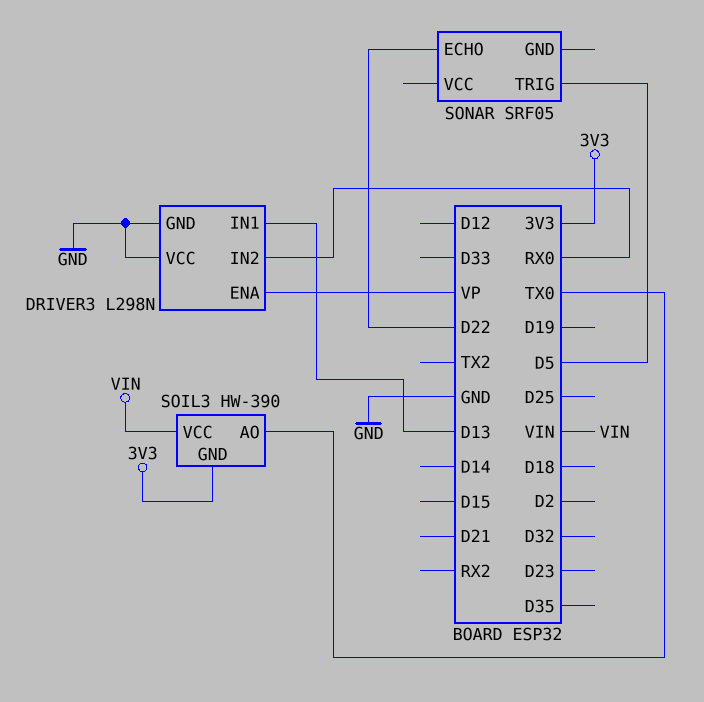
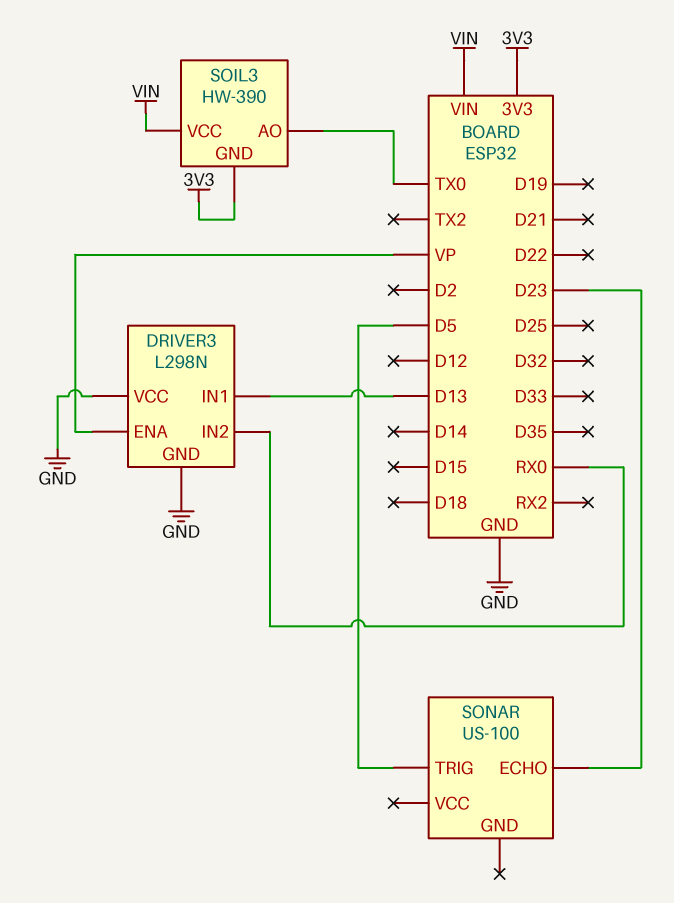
SONAR: SRF05 -> US-100
SONAR pin ECHO: D22 -> D23

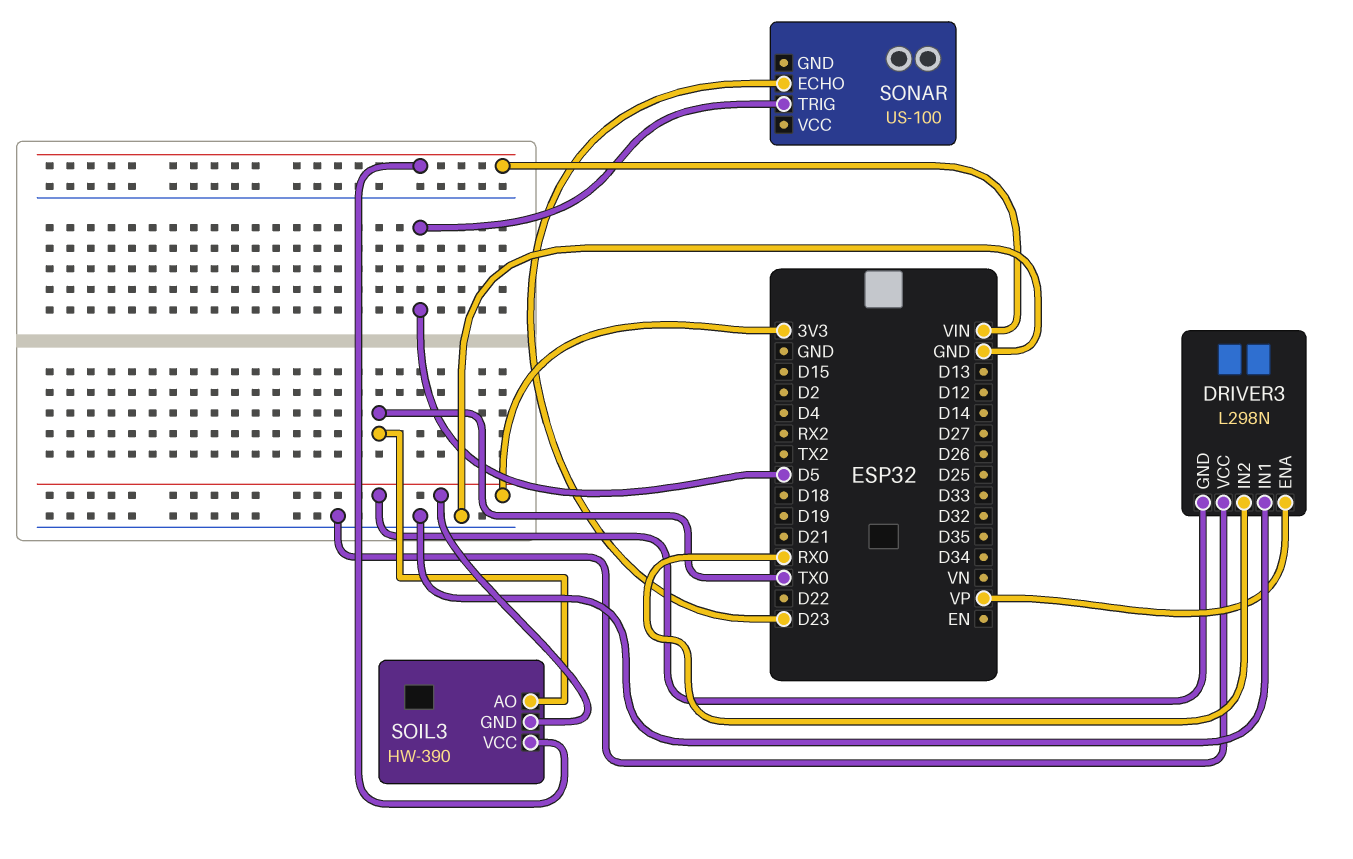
DRIVER3 pin GND: GND -> 3V3
DRIVER3 pin IN1: D13 -> GND

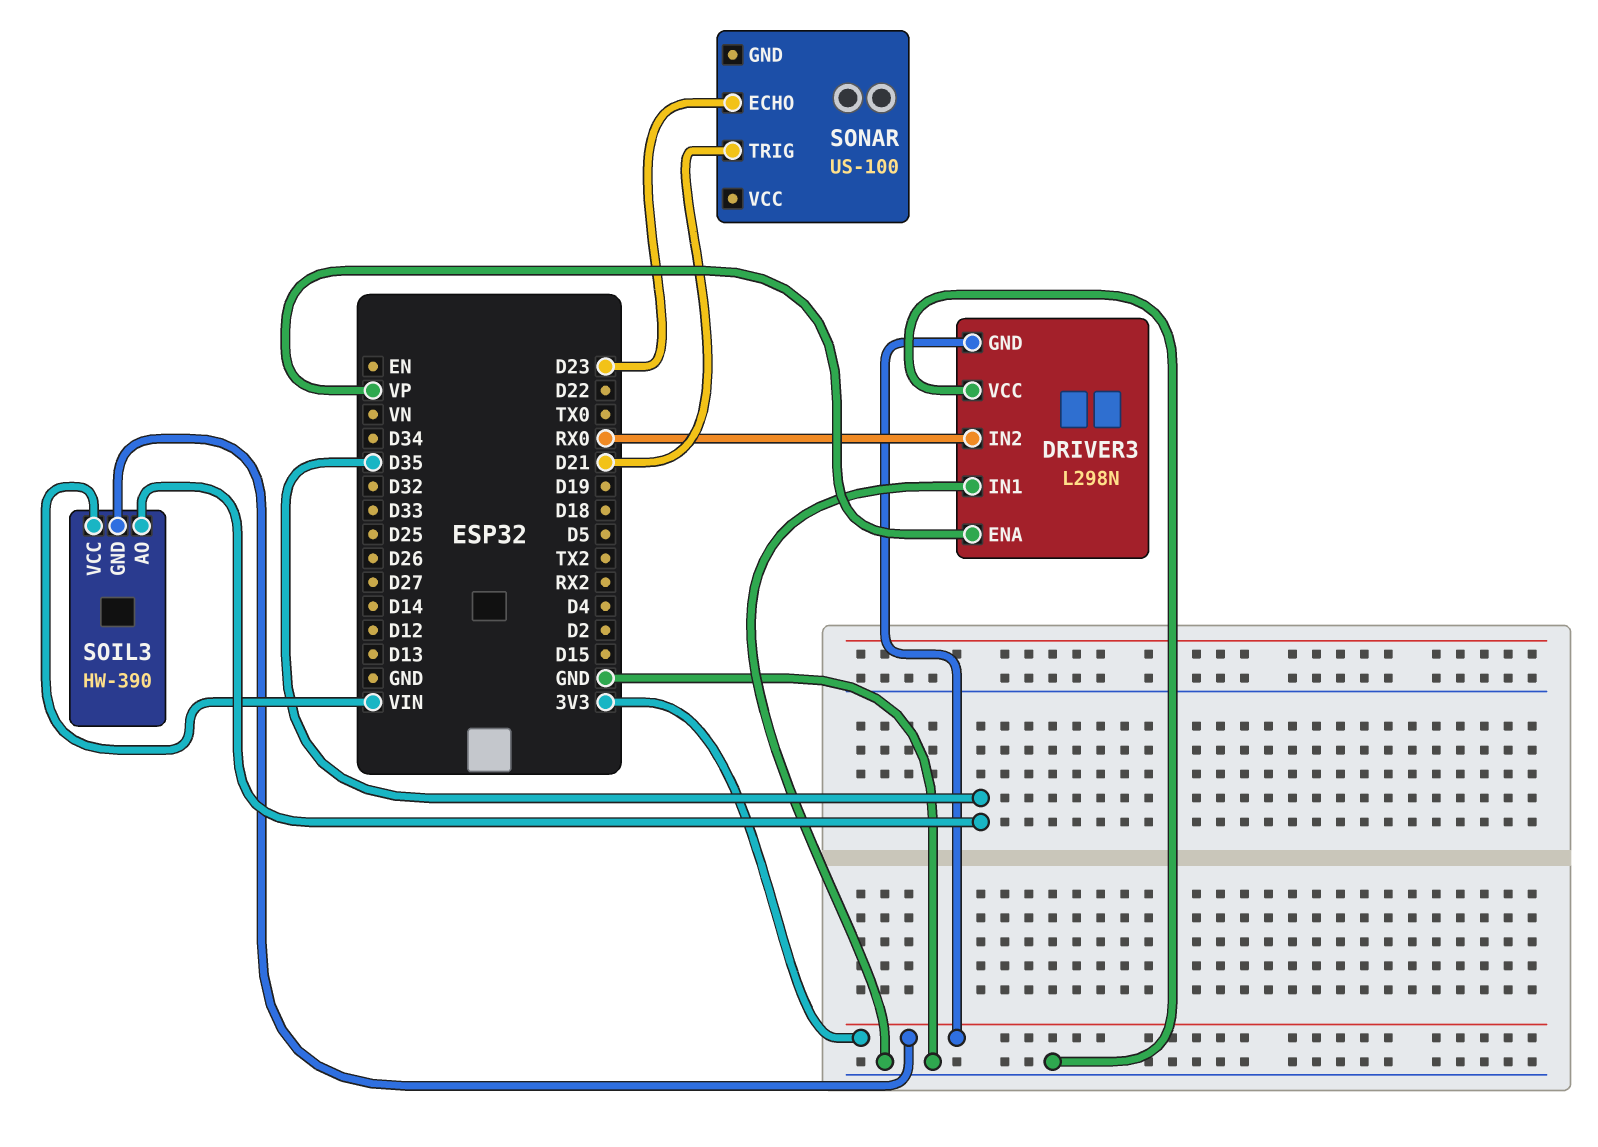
SOIL3 pin AO: TX0 -> D35
SONAR pin TRIG: D5 -> D21

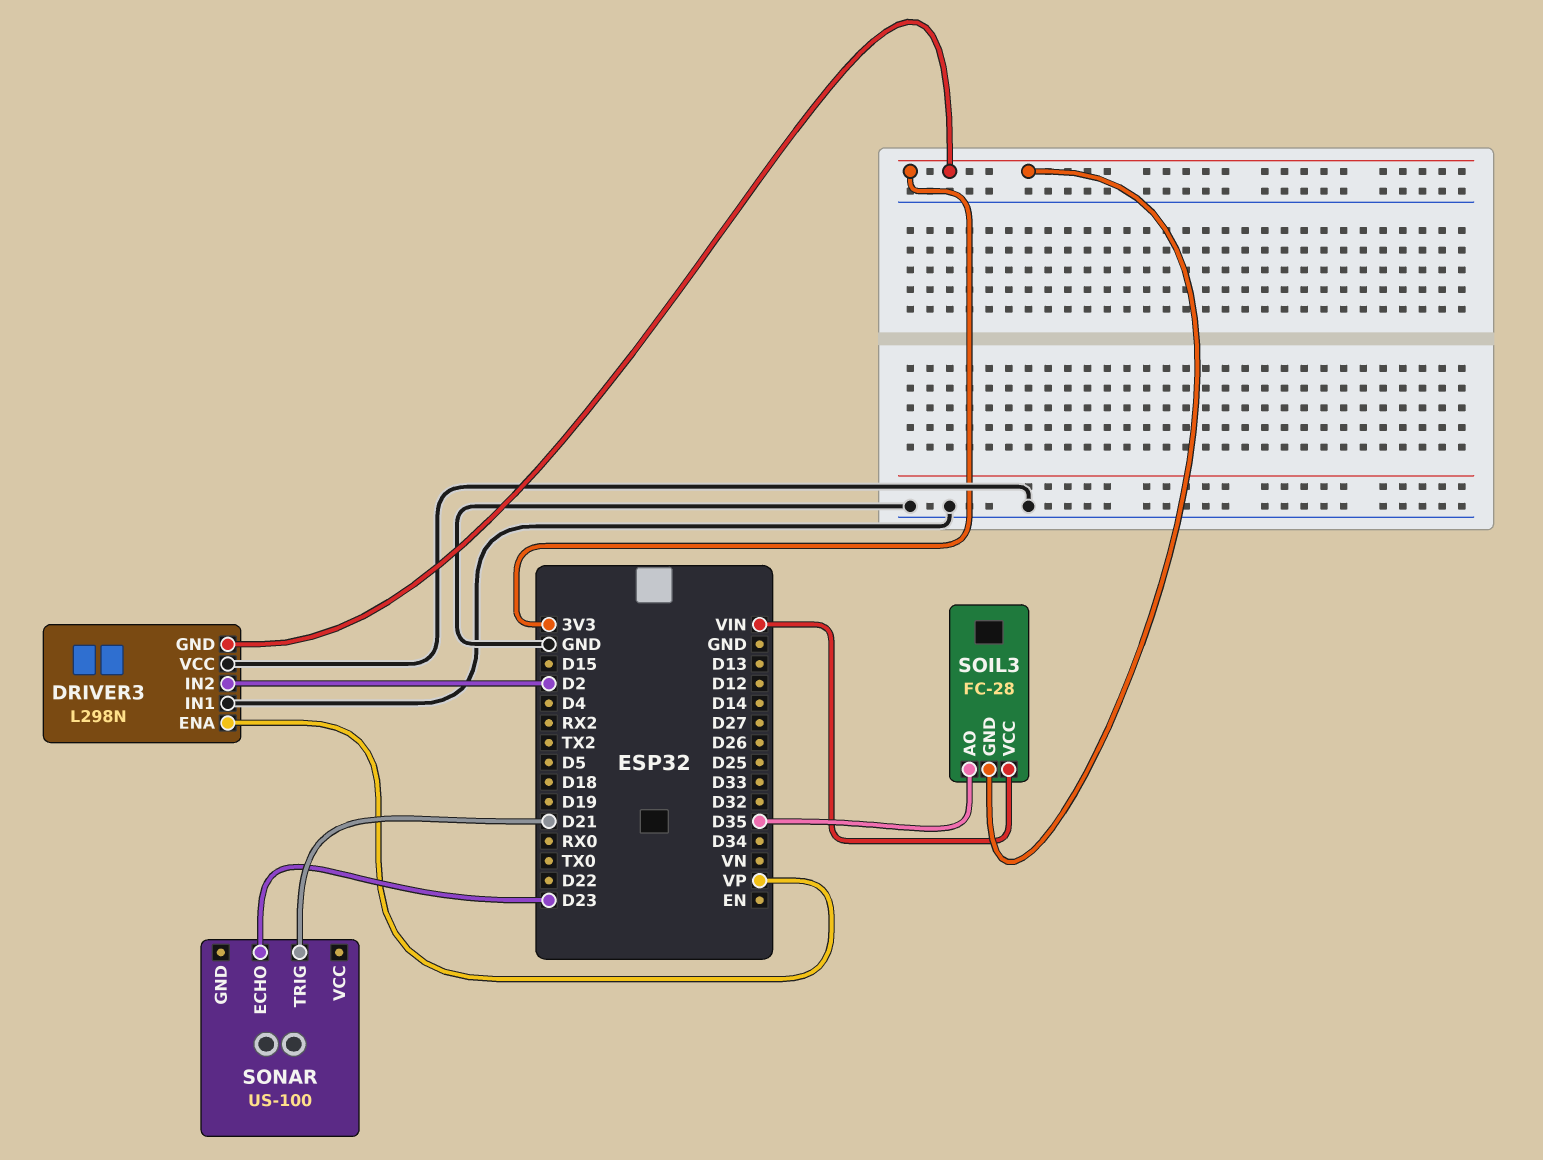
DRIVER3 pin IN2: RX0 -> D2
SOIL3: HW-390 -> FC-28

